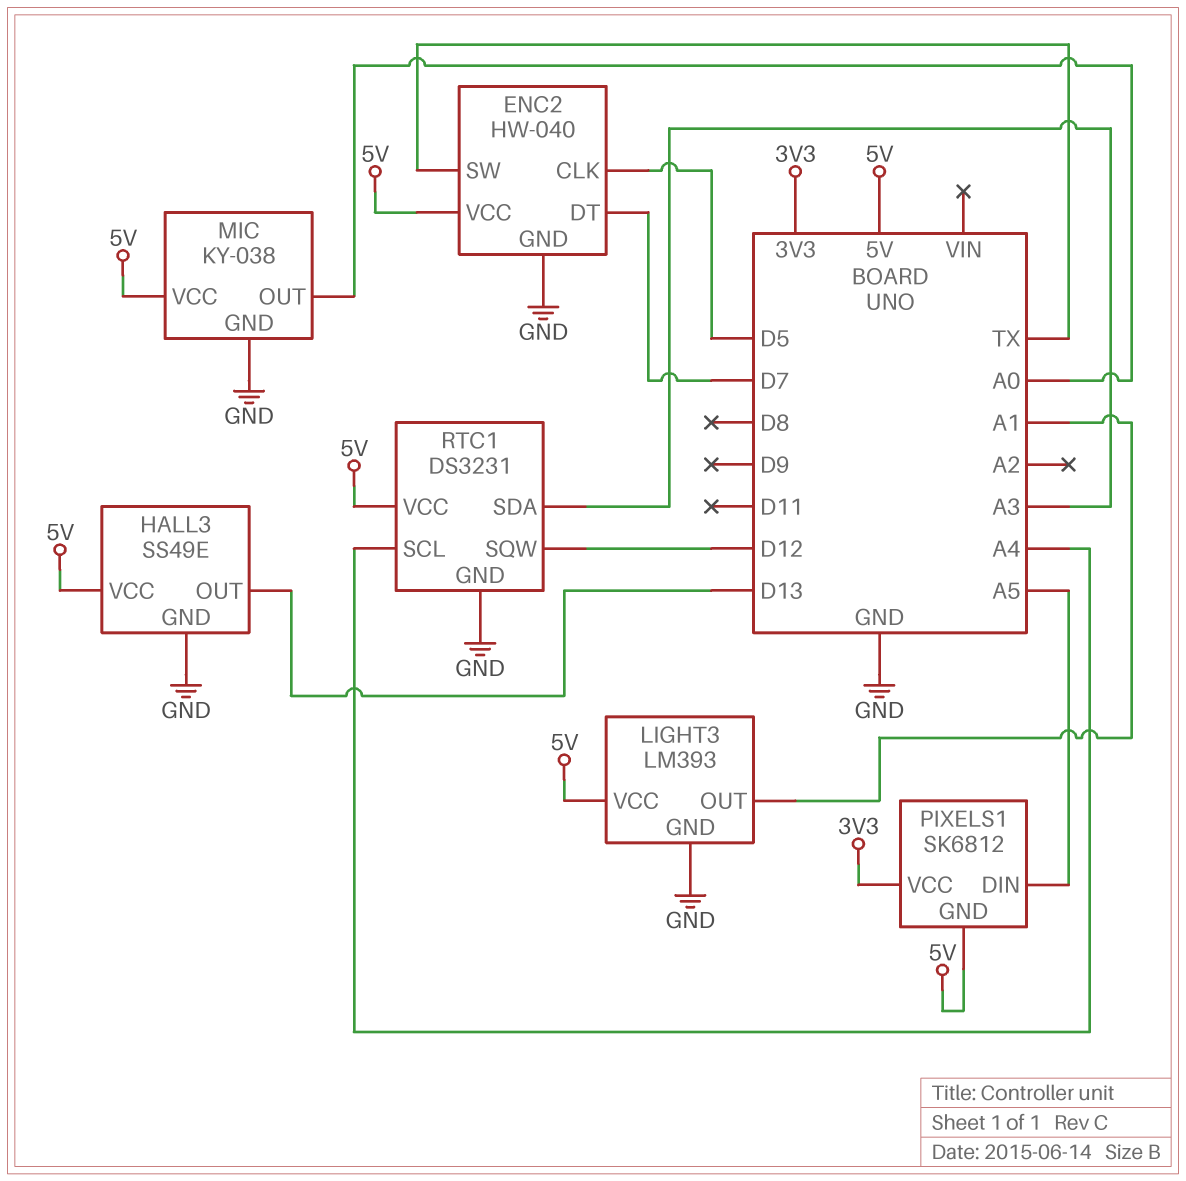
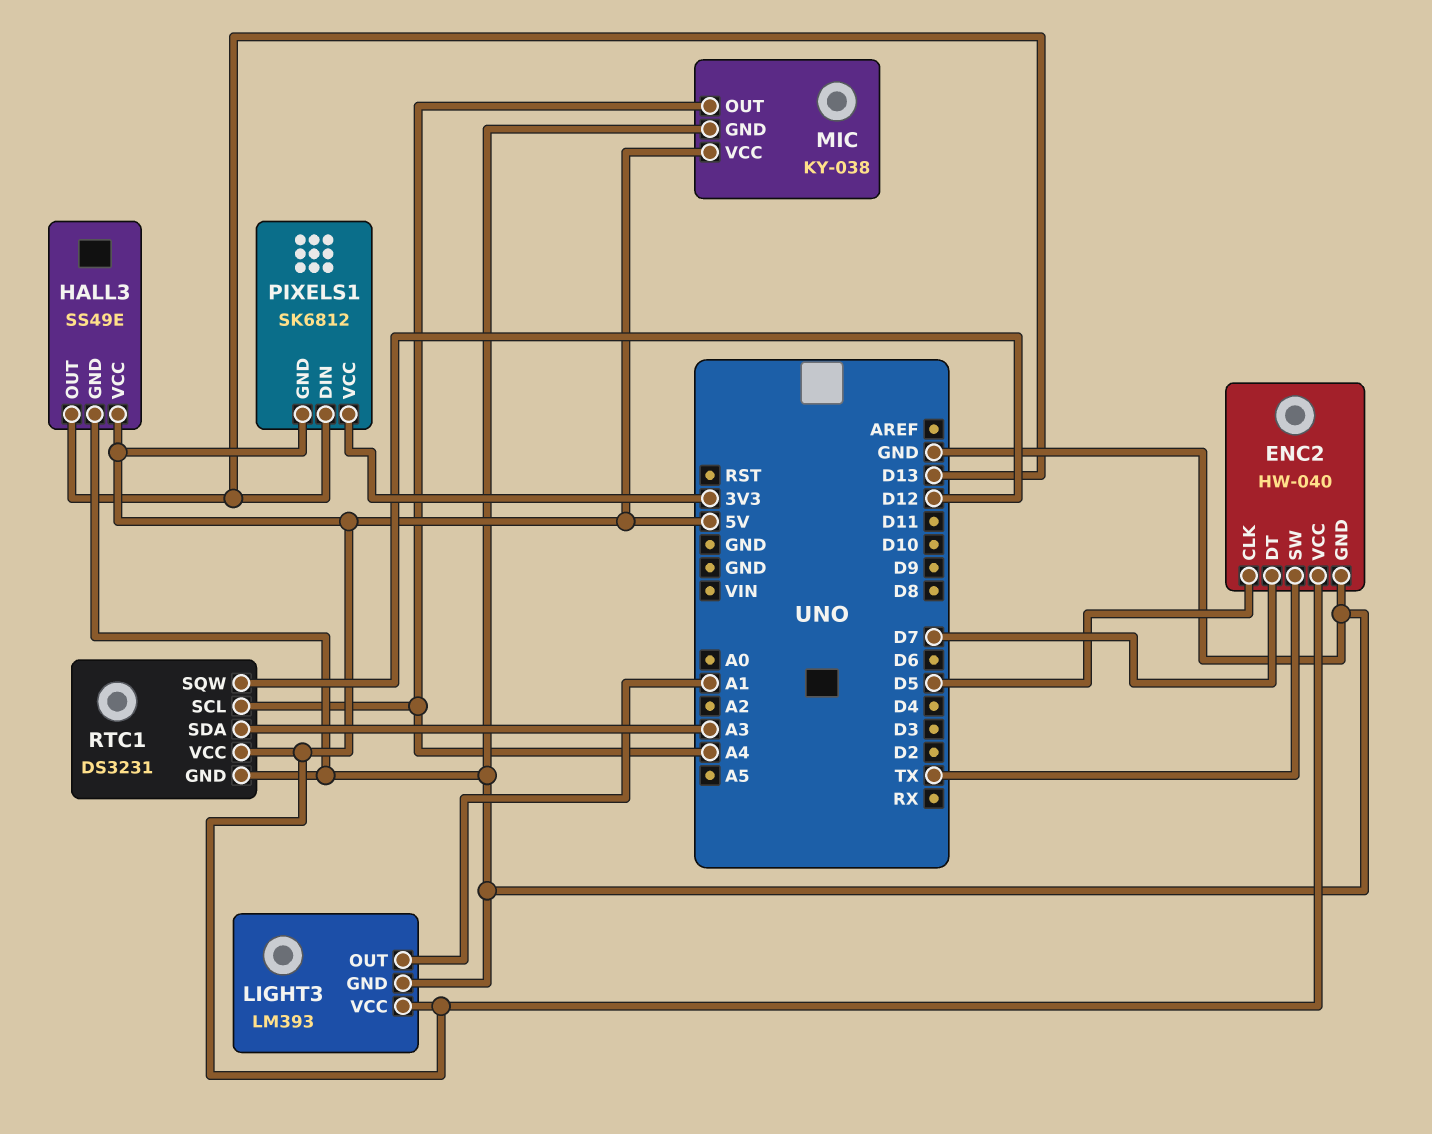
MIC pin OUT: A0 -> A4
PIXELS1 pin DIN: A5 -> D13

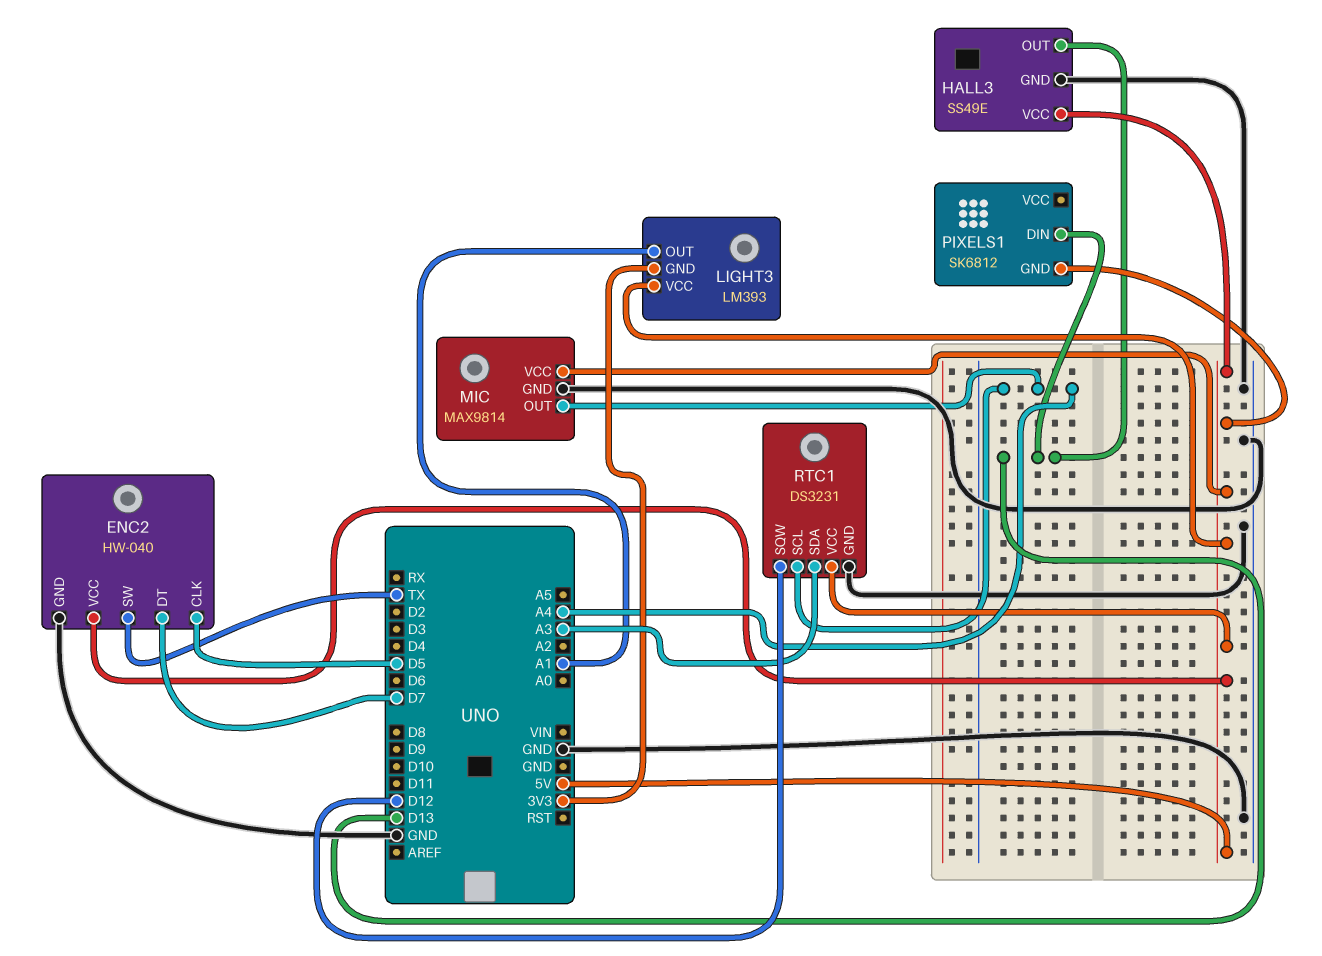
LIGHT3 pin GND: GND -> 3V3
MIC: KY-038 -> MAX9814
PIXELS1 pin VCC: 3V3 -> none

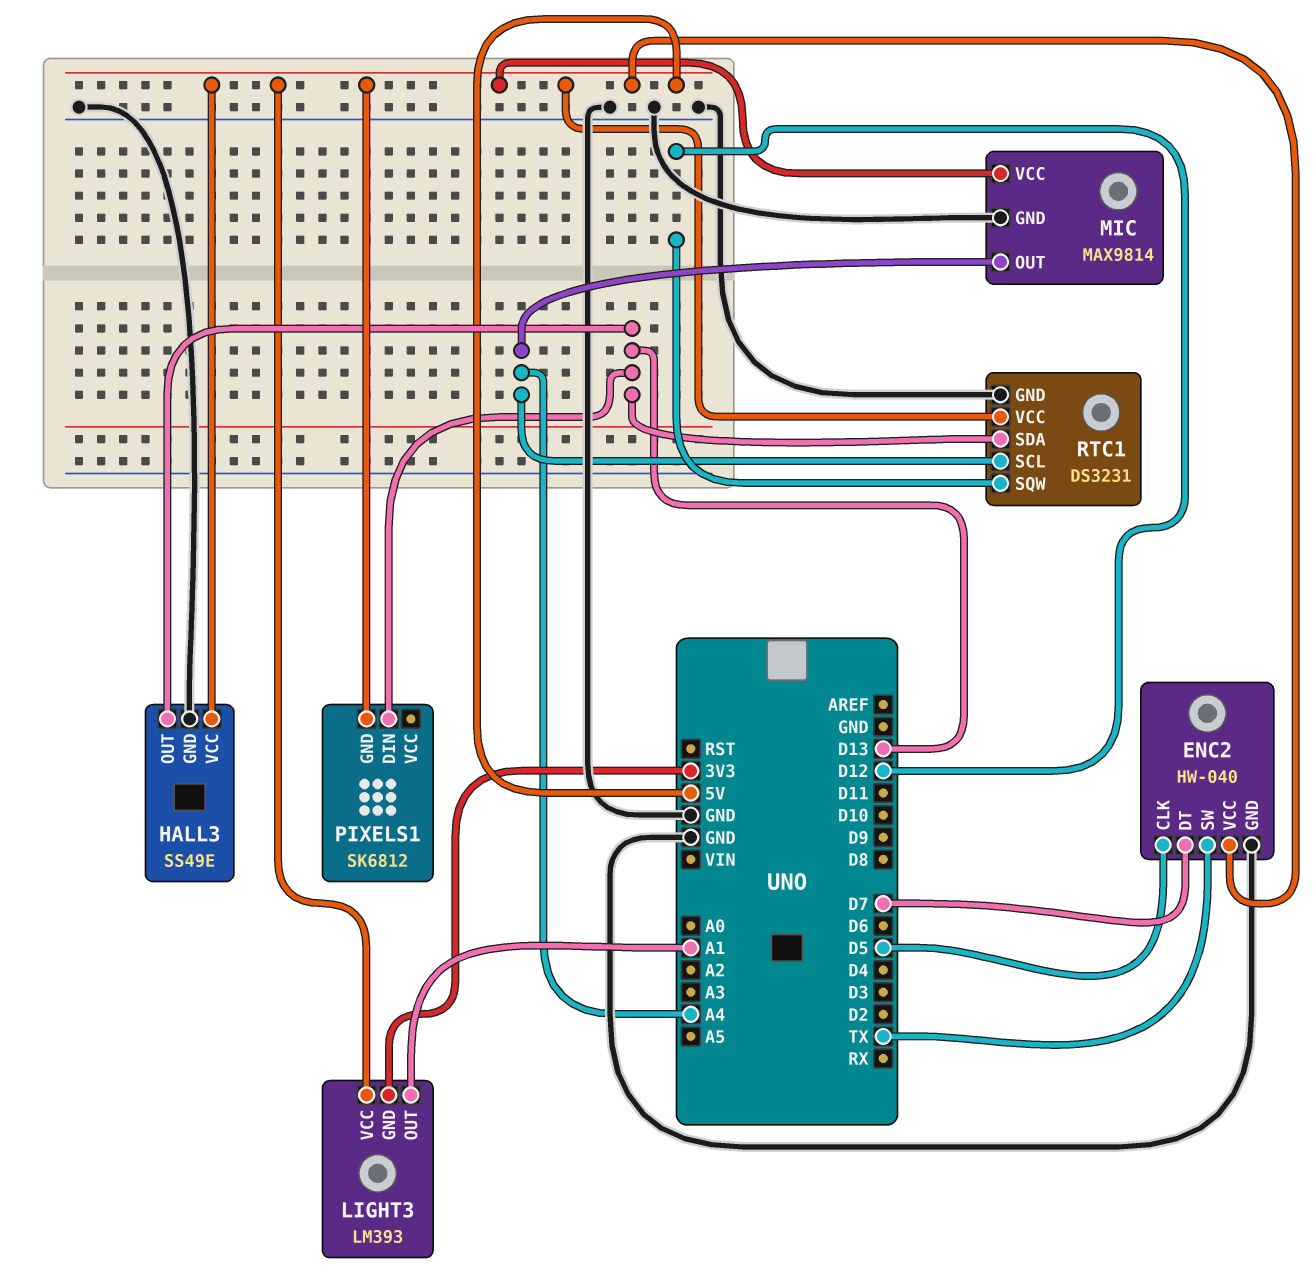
RTC1 pin SDA: A3 -> D13

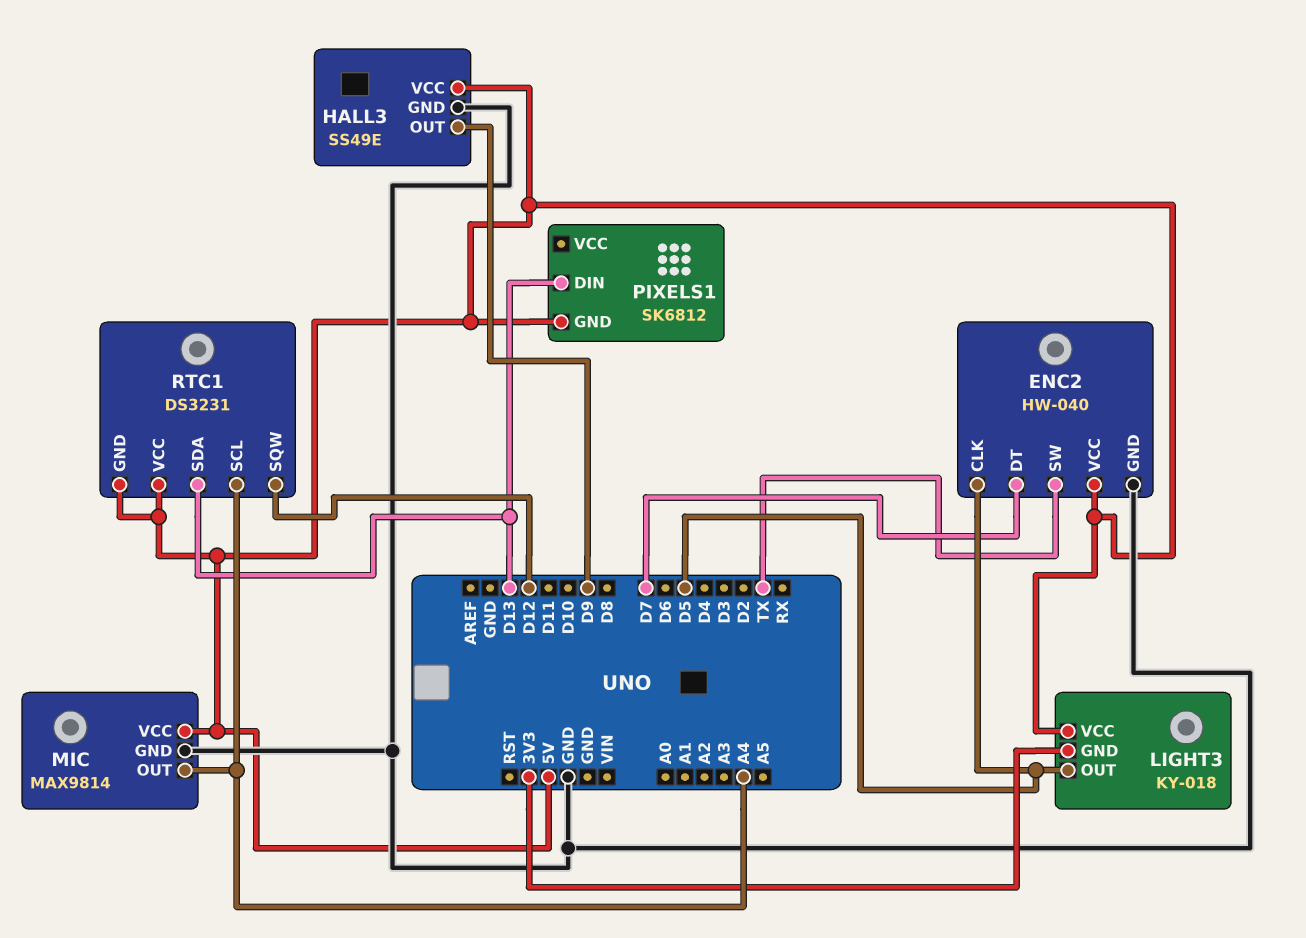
HALL3 pin OUT: D13 -> D9
LIGHT3: LM393 -> KY-018
LIGHT3 pin OUT: A1 -> D5
RTC1 pin GND: GND -> 5V

